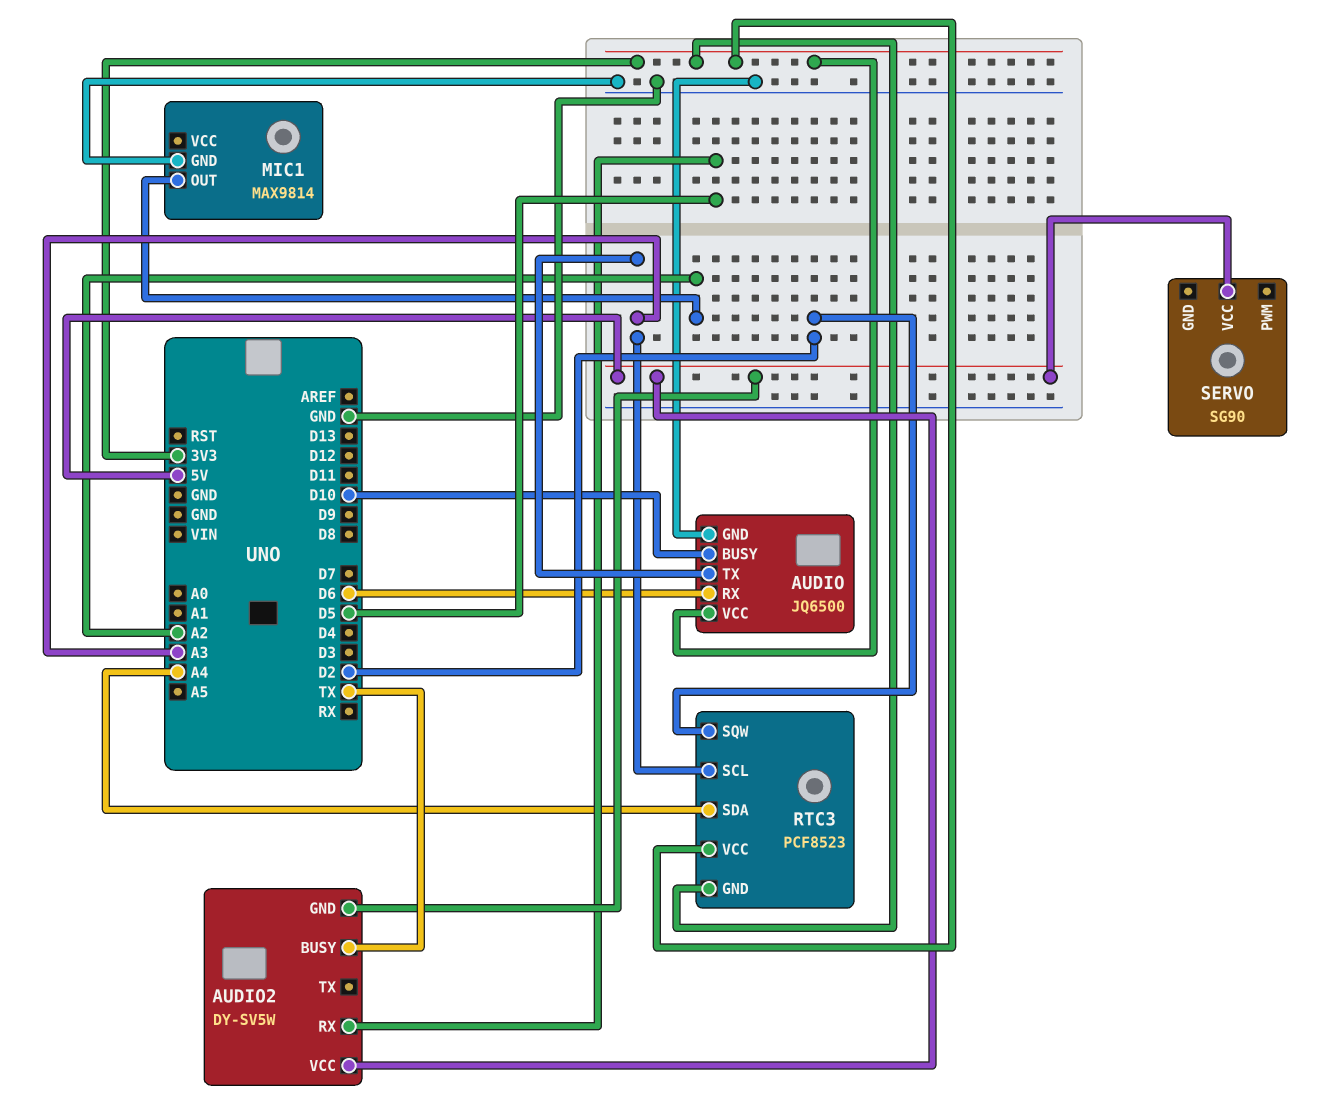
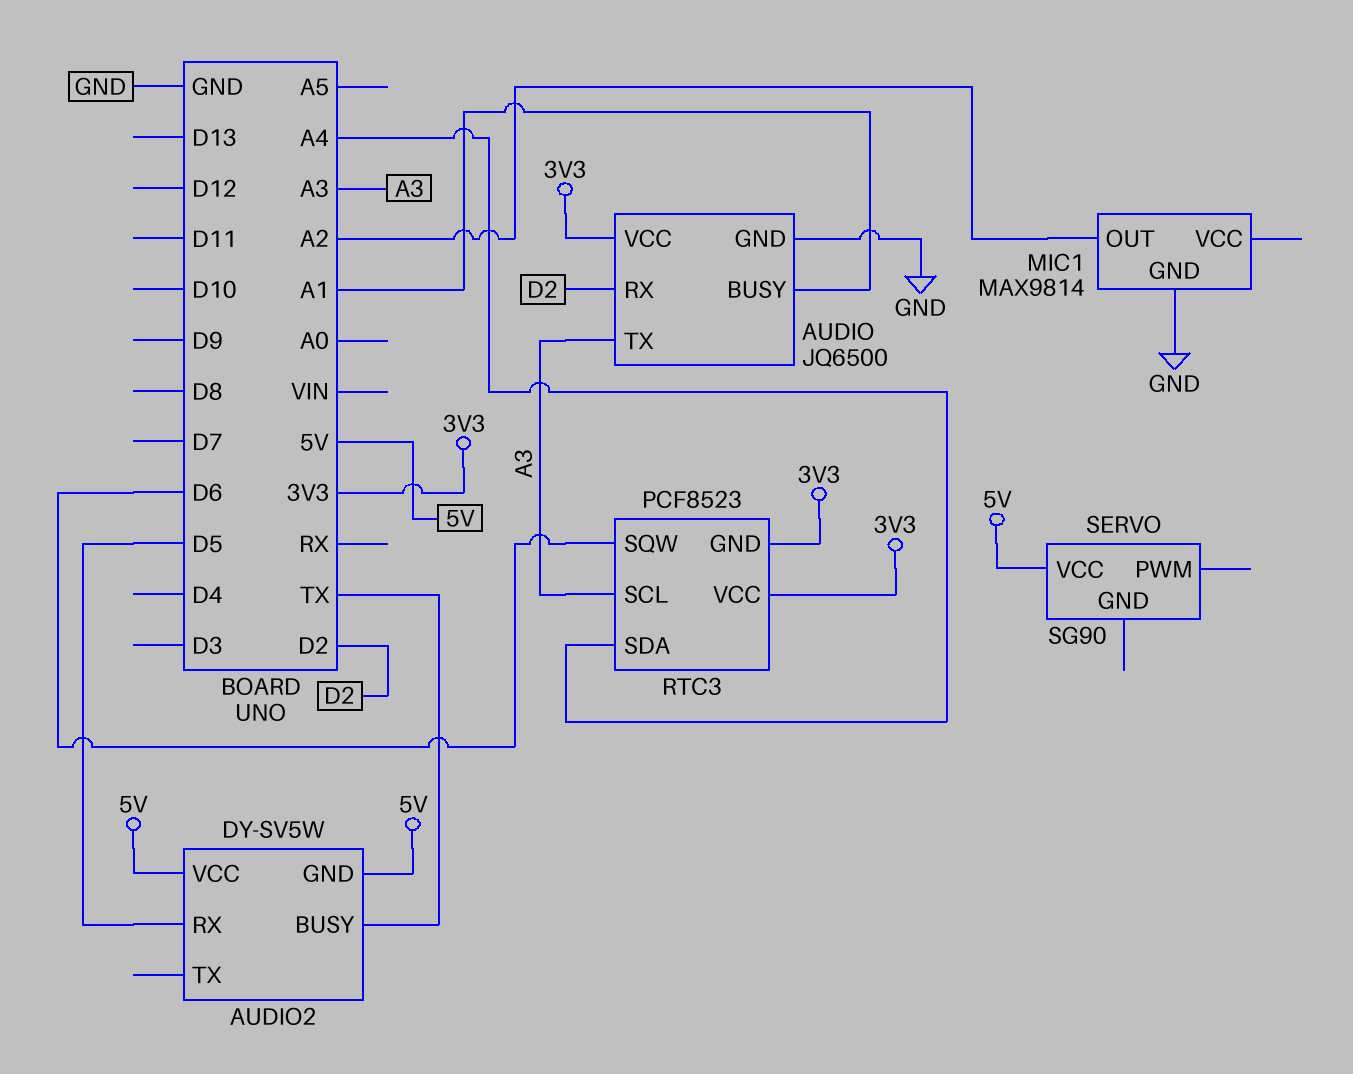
AUDIO pin BUSY: D10 -> A1
AUDIO pin RX: D6 -> D2
RTC3 pin SQW: D2 -> D6

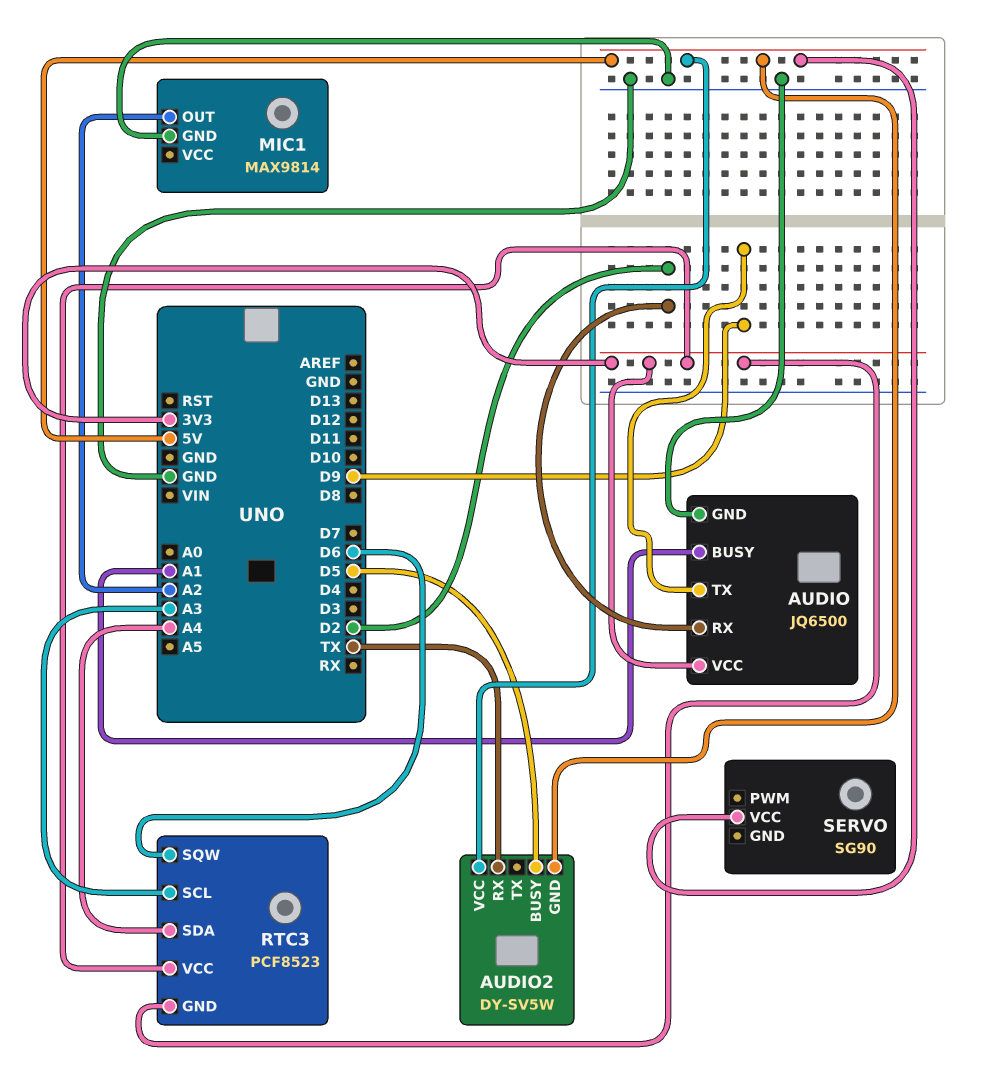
AUDIO pin TX: A3 -> D9
AUDIO2 pin BUSY: TX -> D5
AUDIO2 pin RX: D5 -> TX

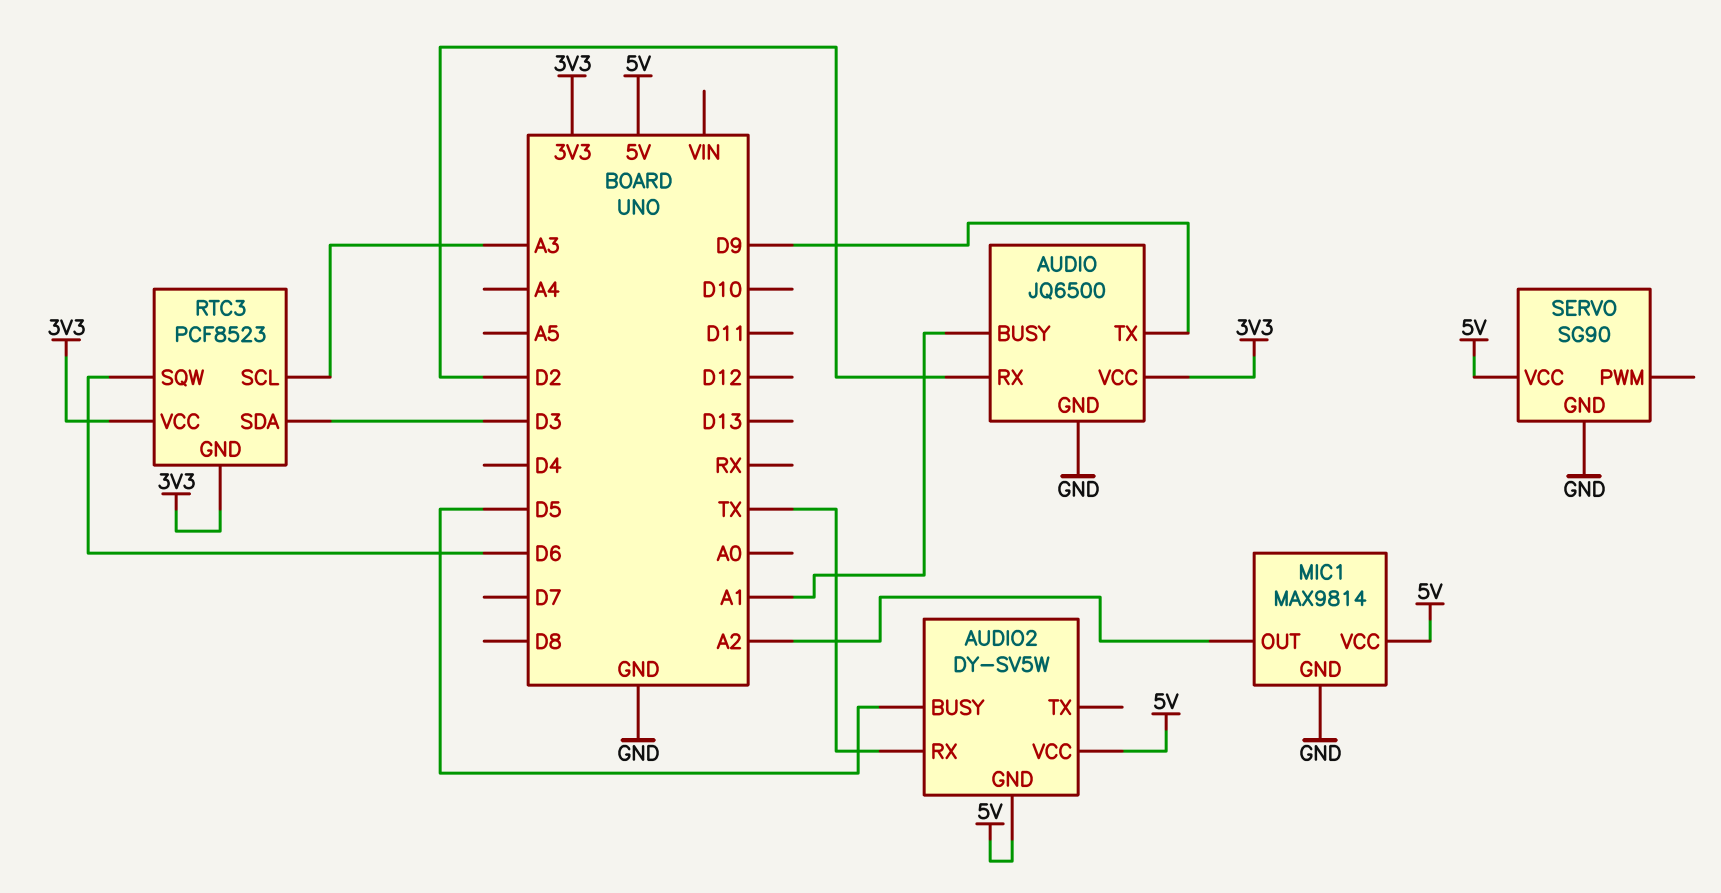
MIC1 pin VCC: none -> 5V
RTC3 pin SDA: A4 -> D3
SERVO pin GND: none -> GND

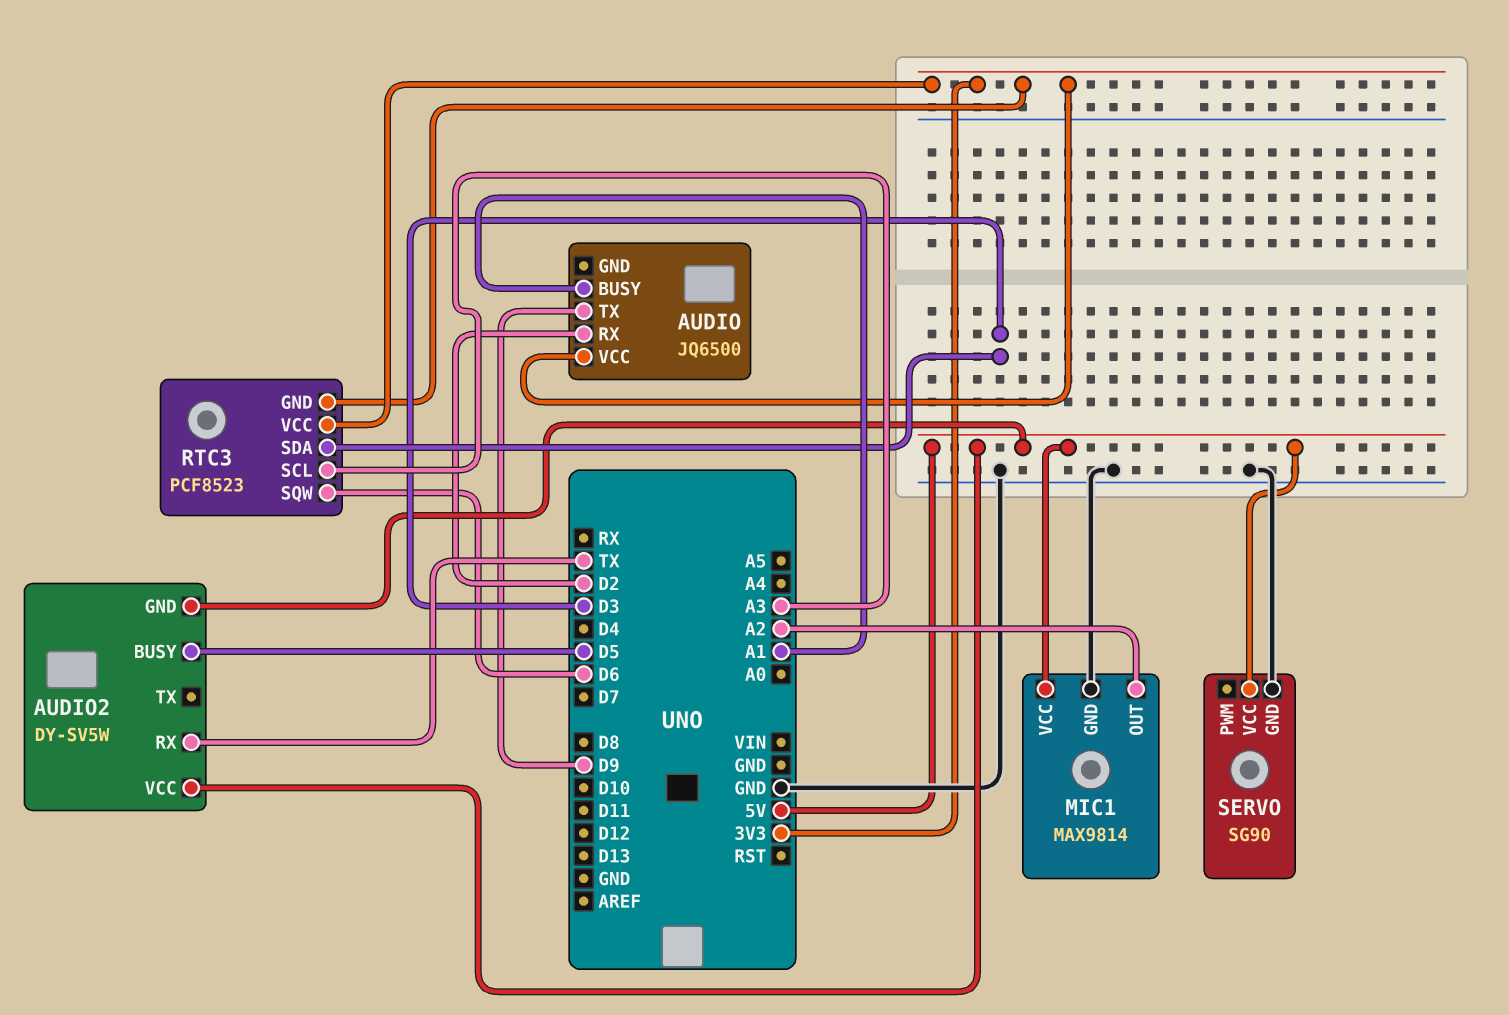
AUDIO pin GND: GND -> none

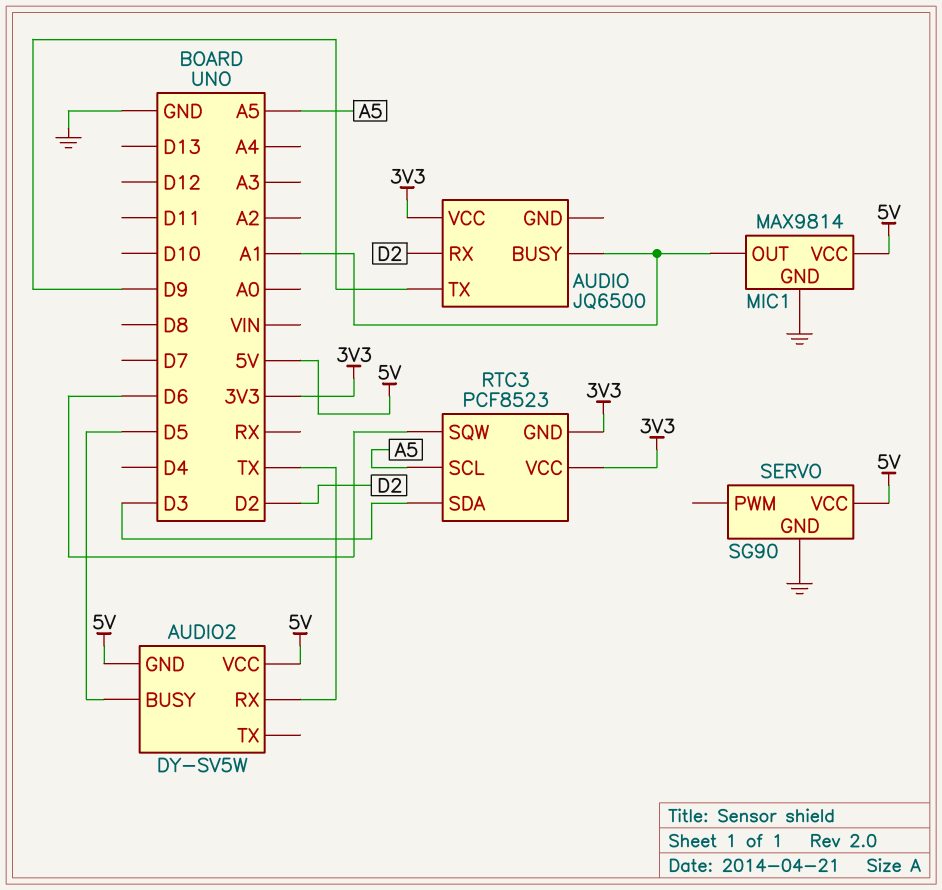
MIC1 pin OUT: A2 -> A1
RTC3 pin SCL: A3 -> A5

